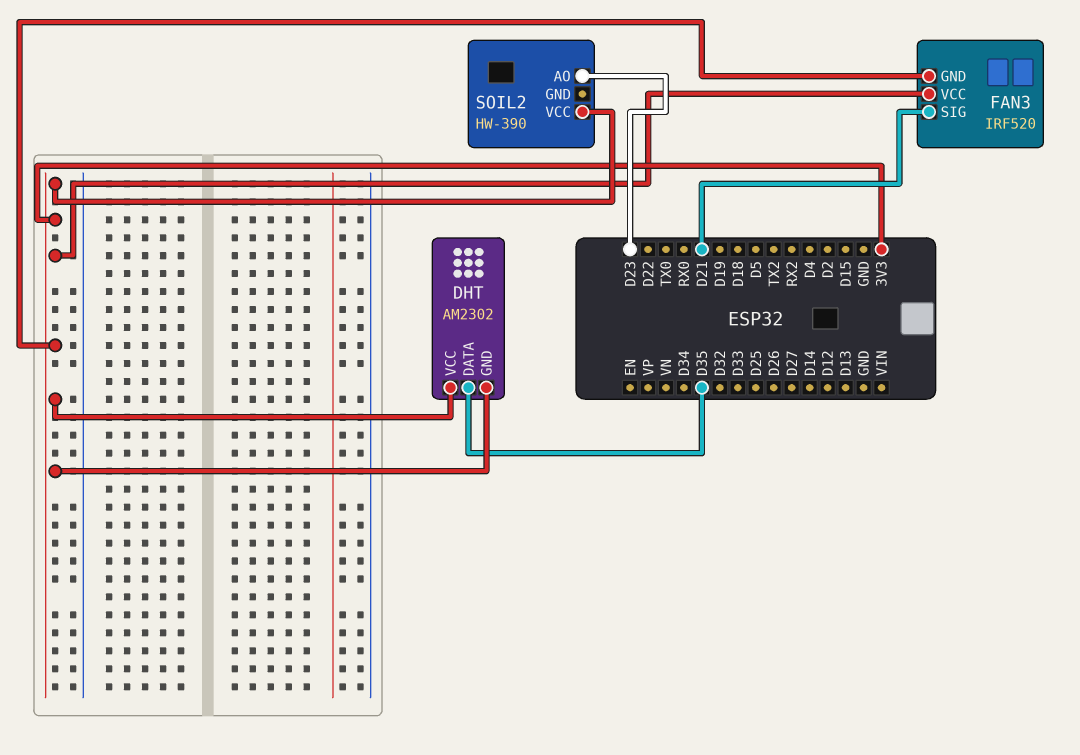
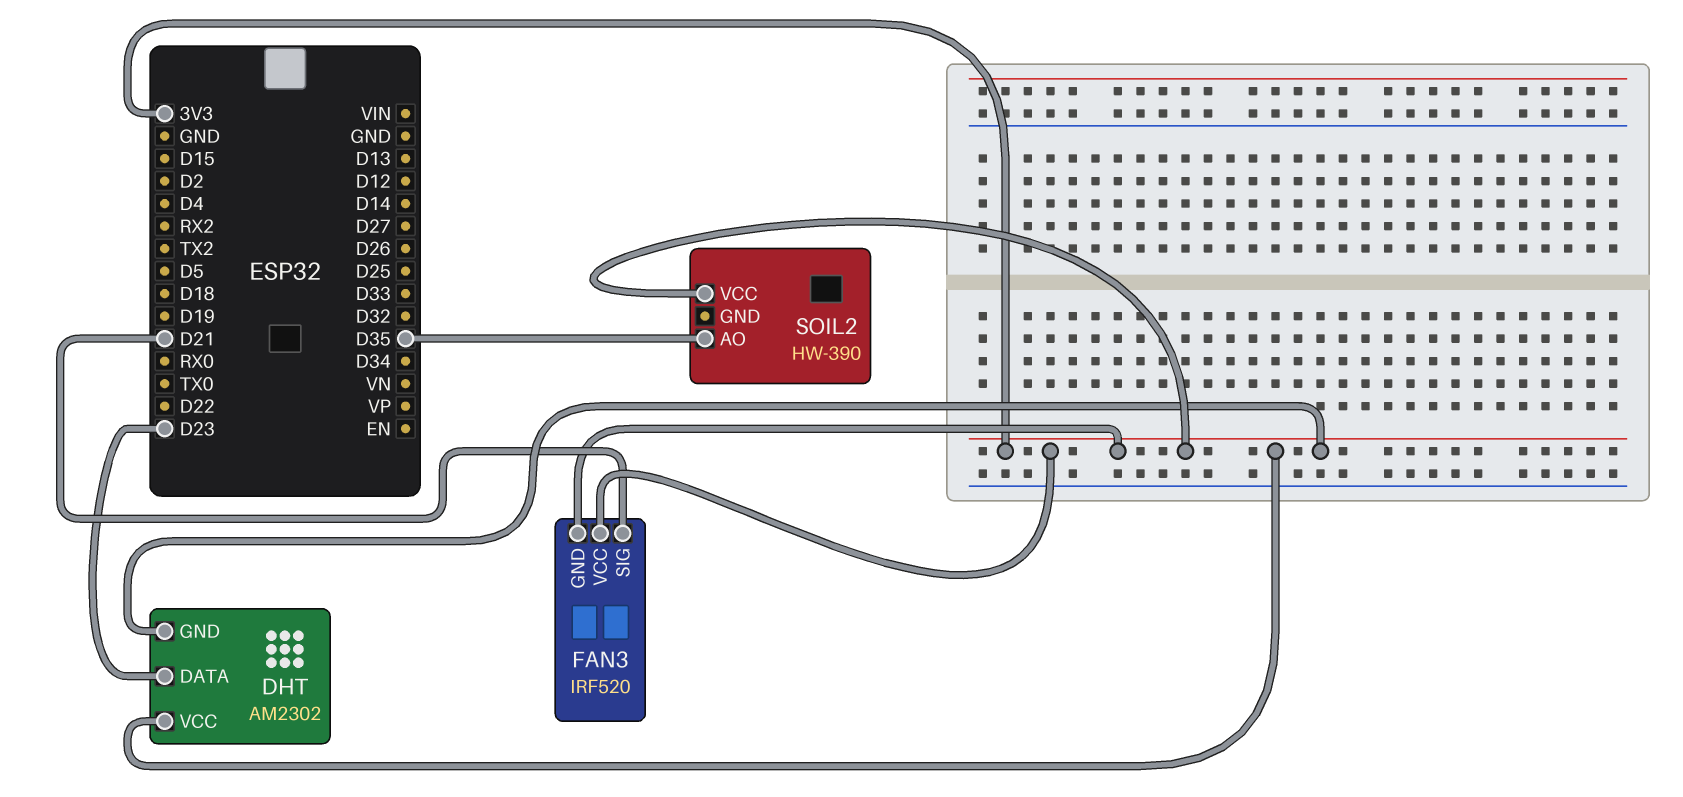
DHT pin DATA: D35 -> D23
SOIL2 pin AO: D23 -> D35

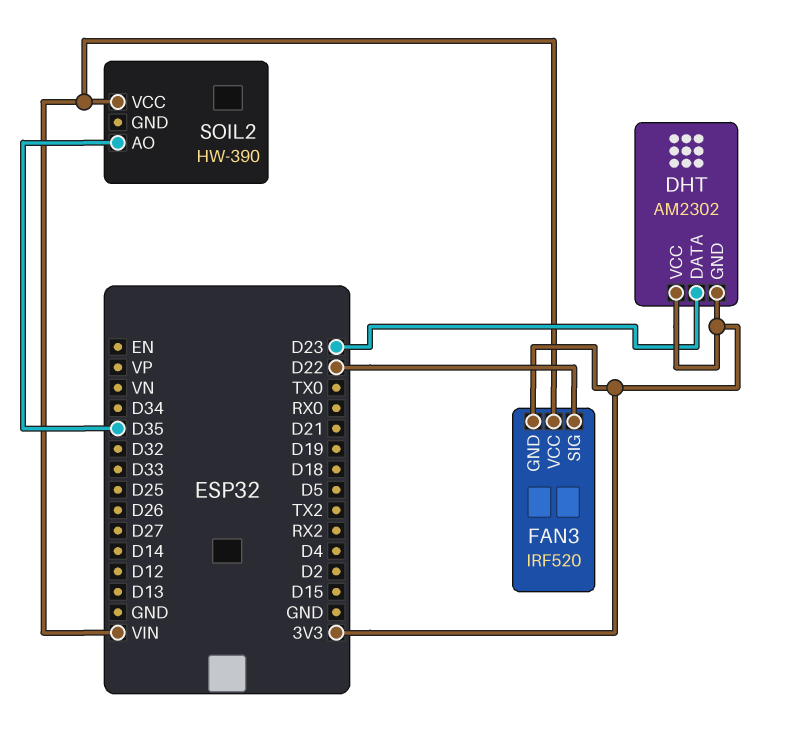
FAN3 pin SIG: D21 -> D22
FAN3 pin VCC: 3V3 -> VIN
SOIL2 pin VCC: 3V3 -> VIN

